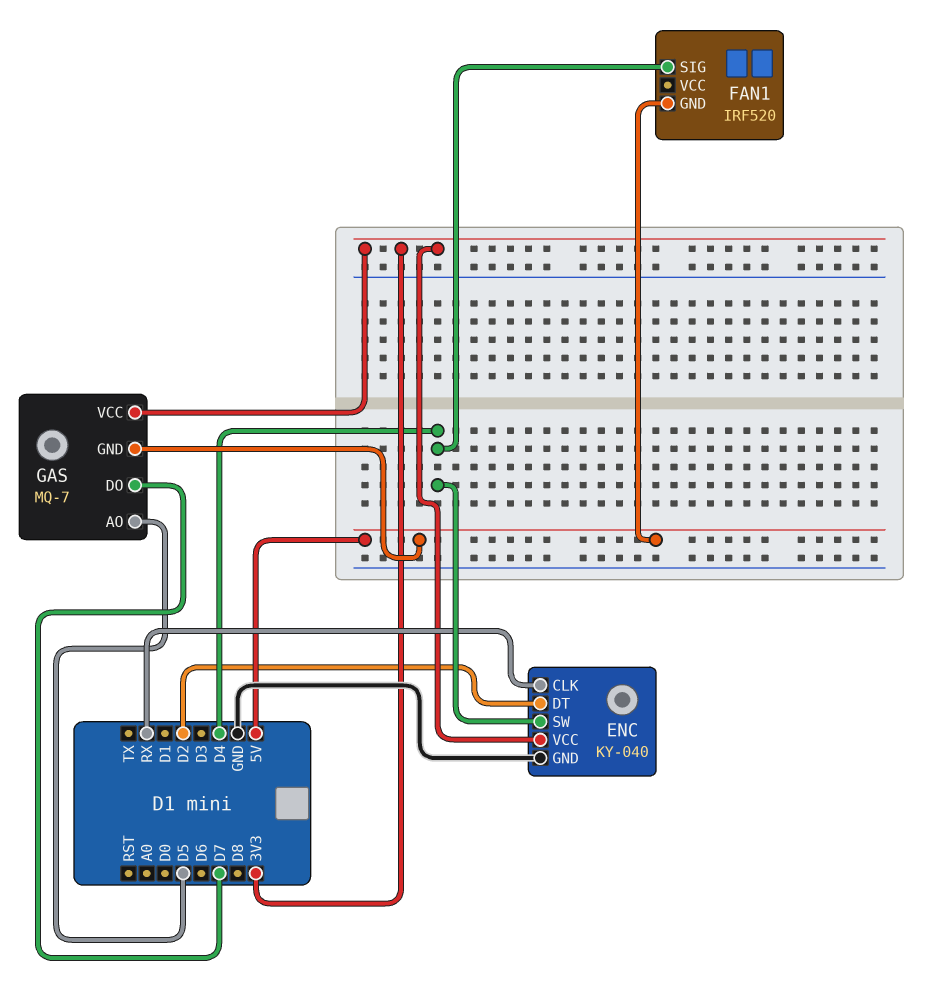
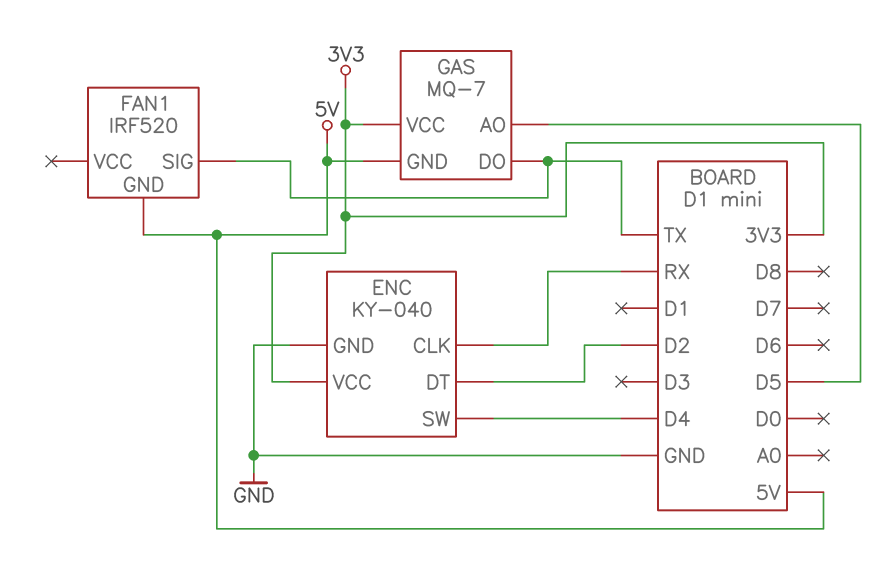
FAN1 pin SIG: D4 -> TX
GAS pin DO: D7 -> TX

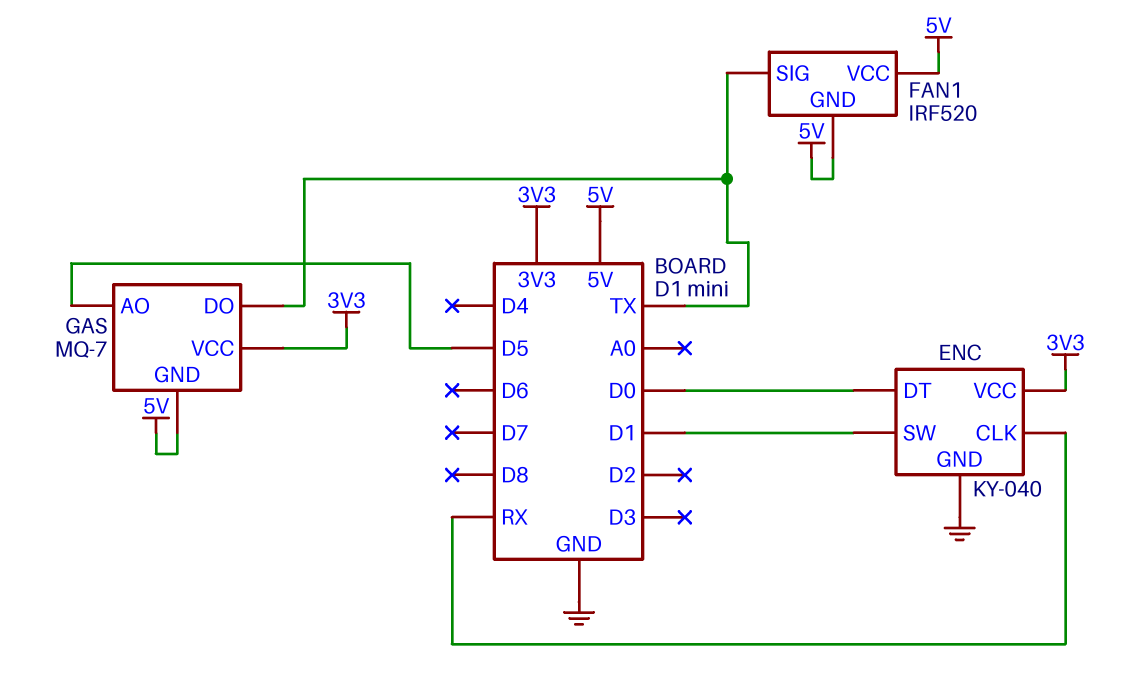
ENC pin DT: D2 -> D0
ENC pin SW: D4 -> D1
FAN1 pin VCC: none -> 5V

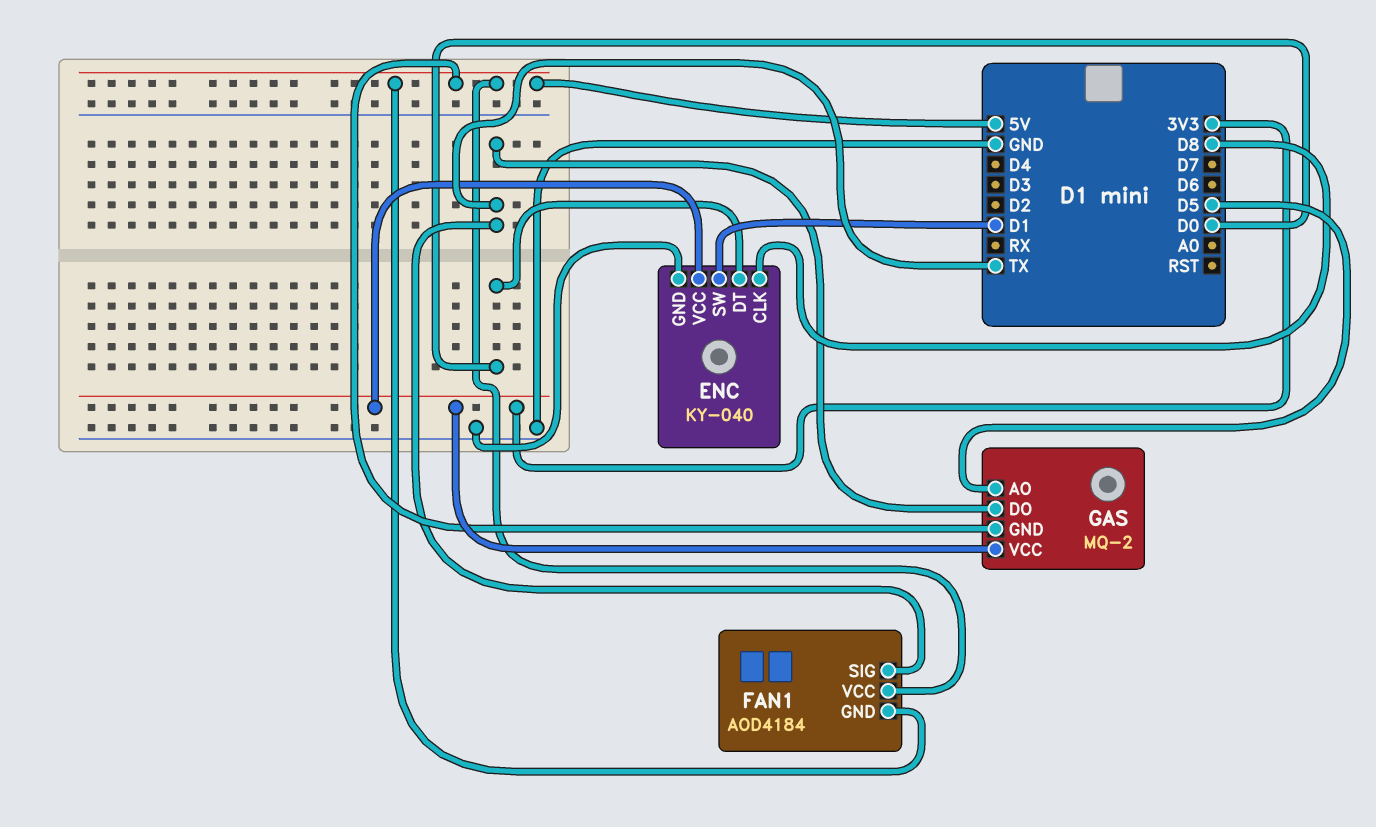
ENC pin CLK: RX -> D8
FAN1: IRF520 -> AOD4184
GAS: MQ-7 -> MQ-2

